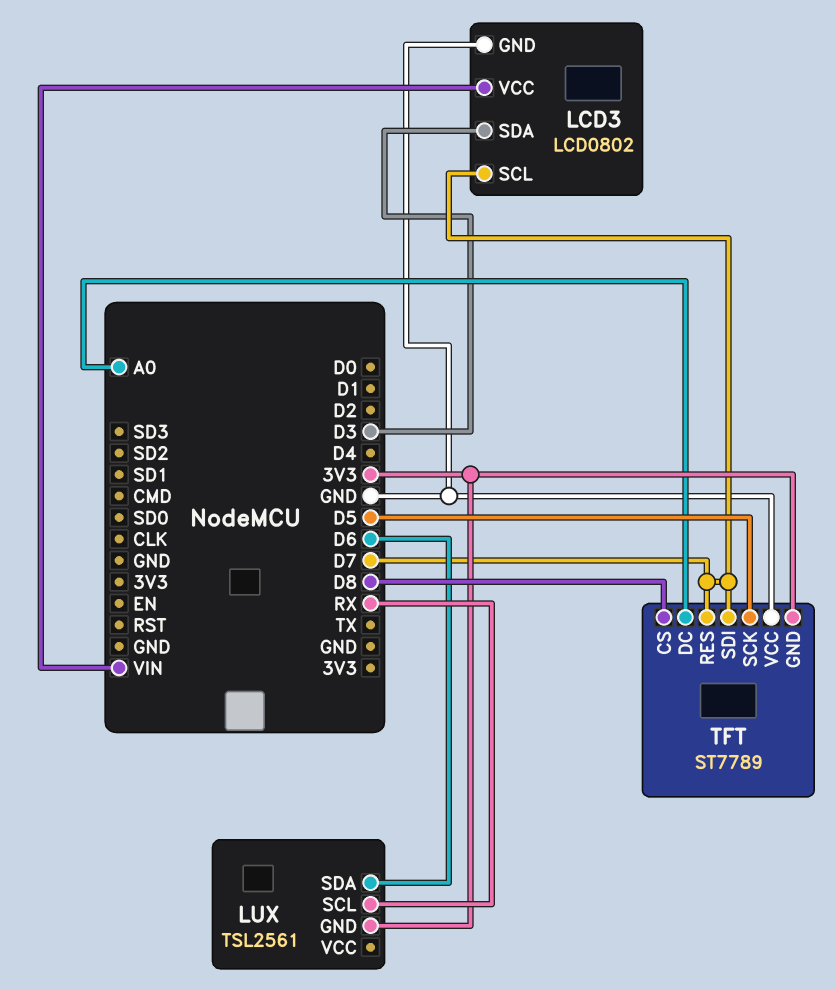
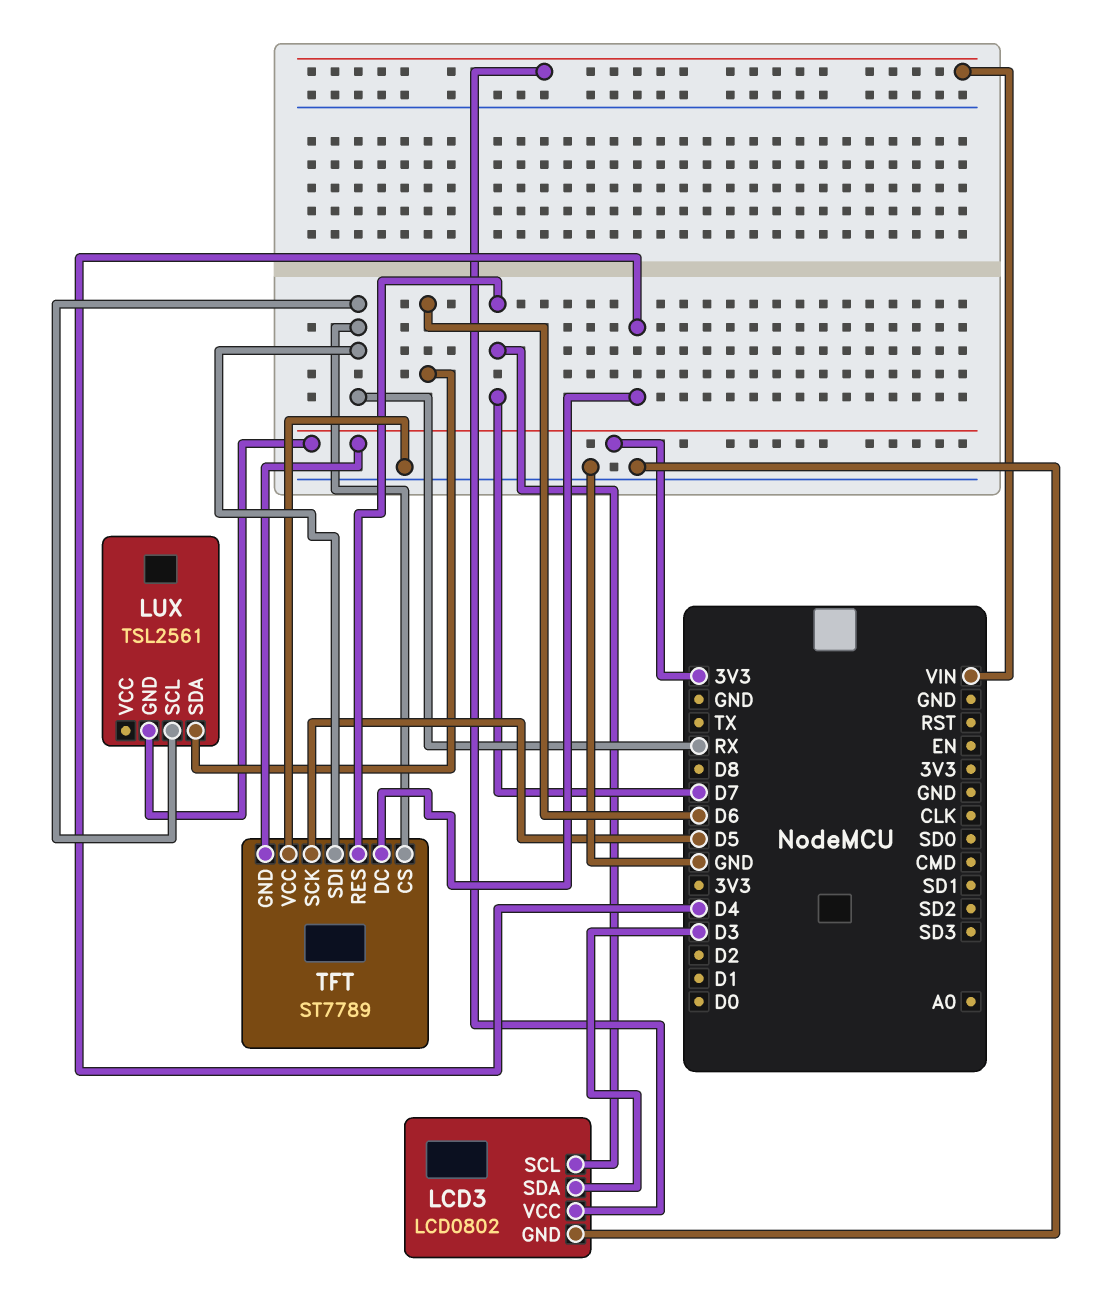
TFT pin CS: D8 -> RX
TFT pin DC: A0 -> D4
TFT pin SDI: D7 -> RX

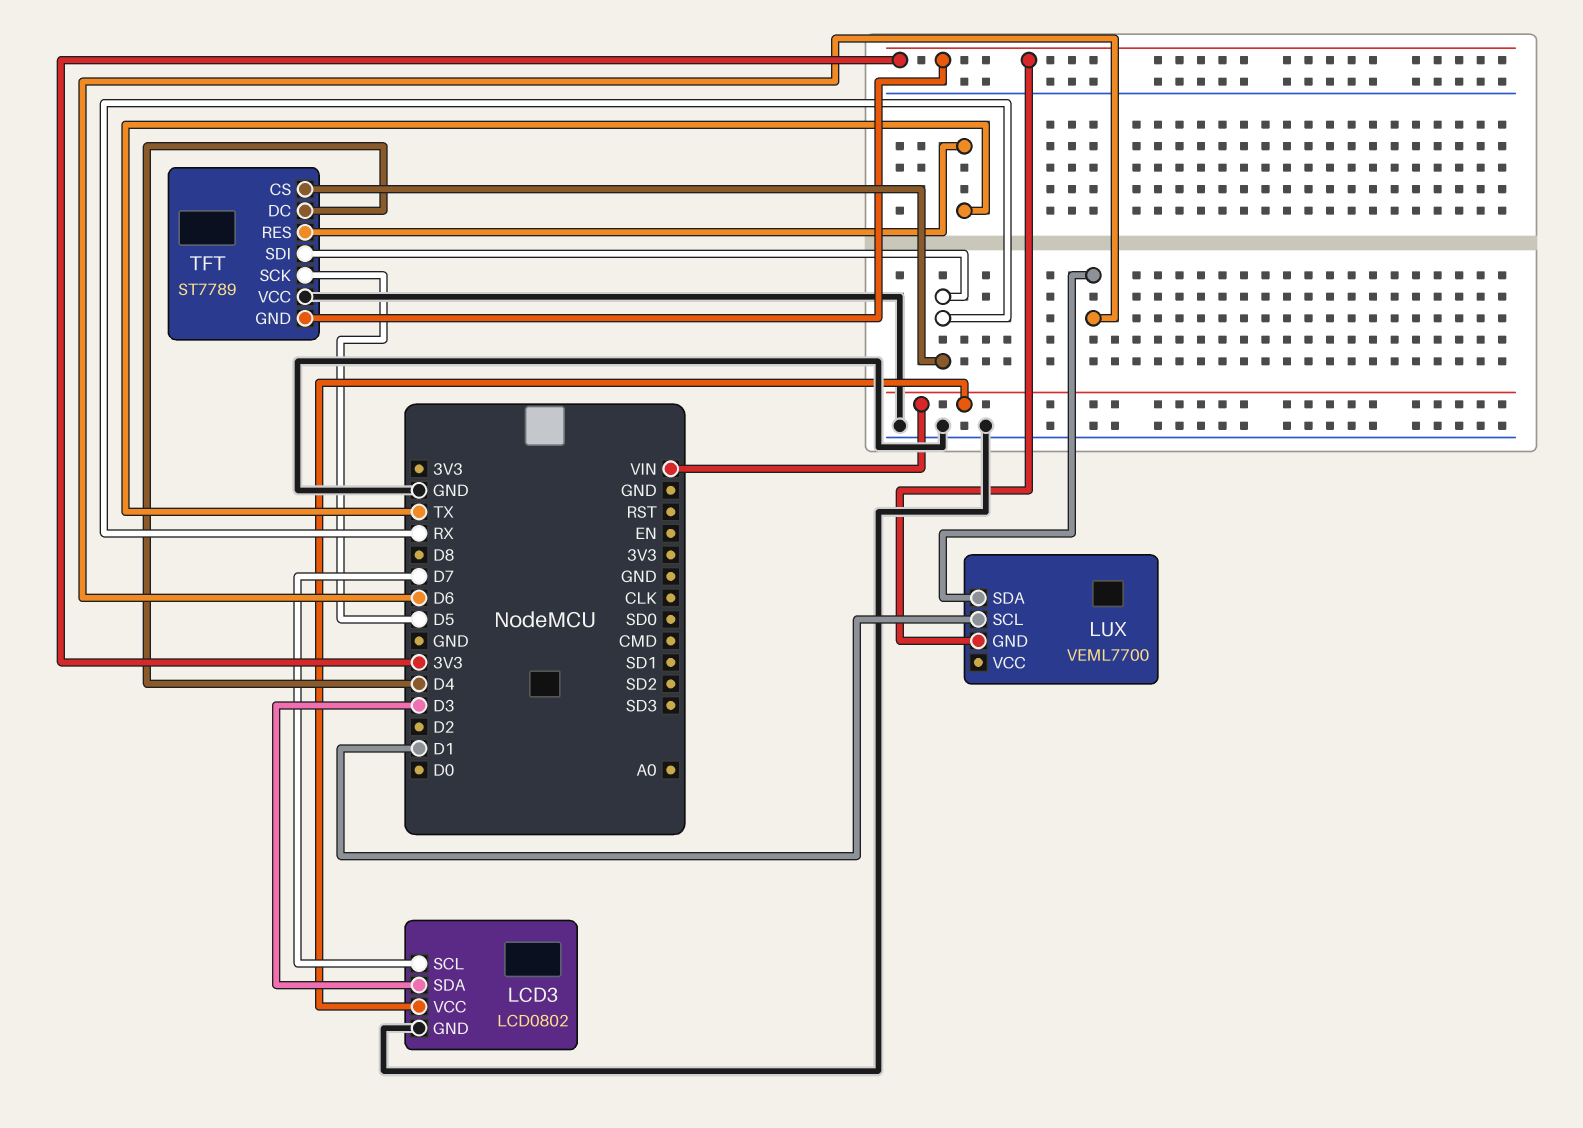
LUX: TSL2561 -> VEML7700
LUX pin SCL: RX -> D1
TFT pin RES: D7 -> TX

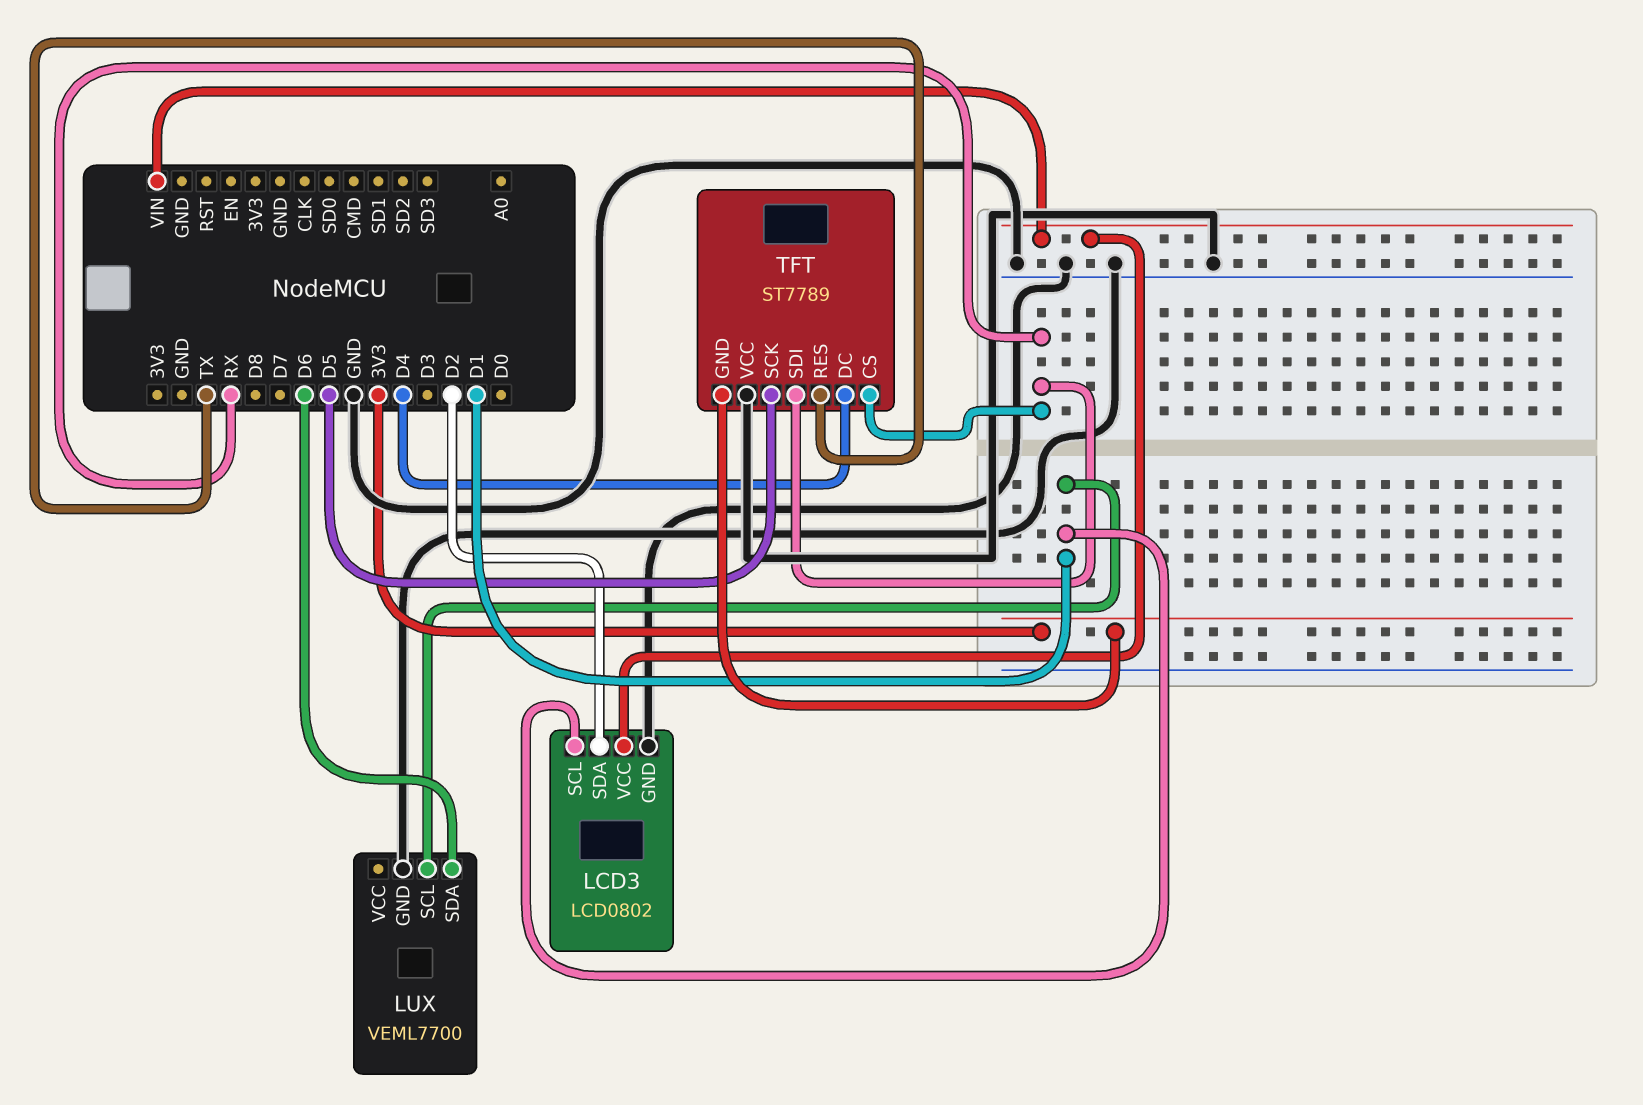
LCD3 pin SCL: D7 -> D1
LCD3 pin SDA: D3 -> D2
LUX pin GND: 3V3 -> GND

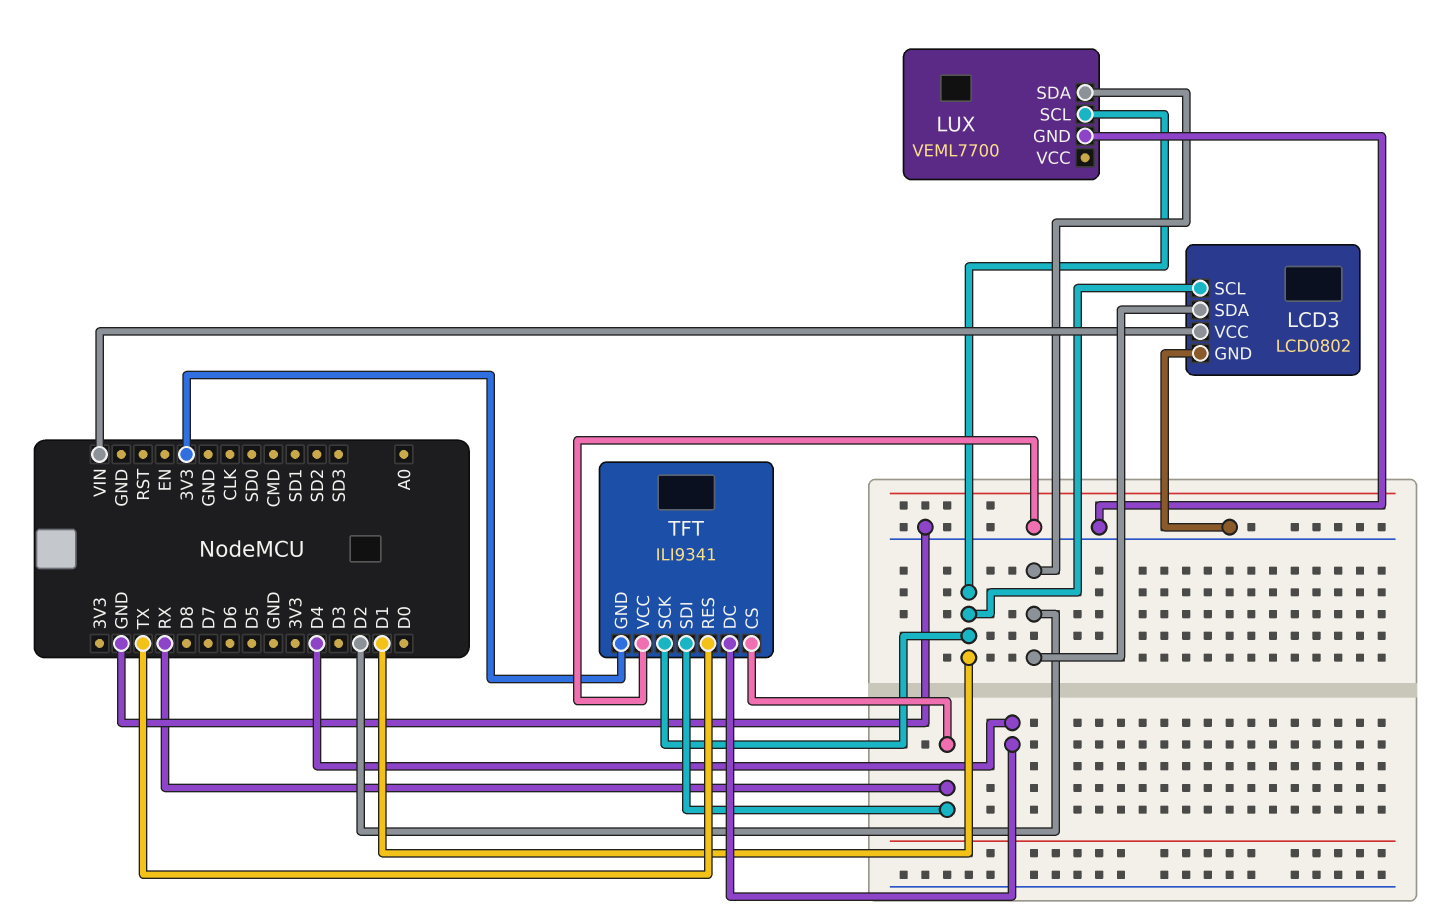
LUX pin SDA: D6 -> D2
TFT: ST7789 -> ILI9341
TFT pin SCK: D5 -> D1

